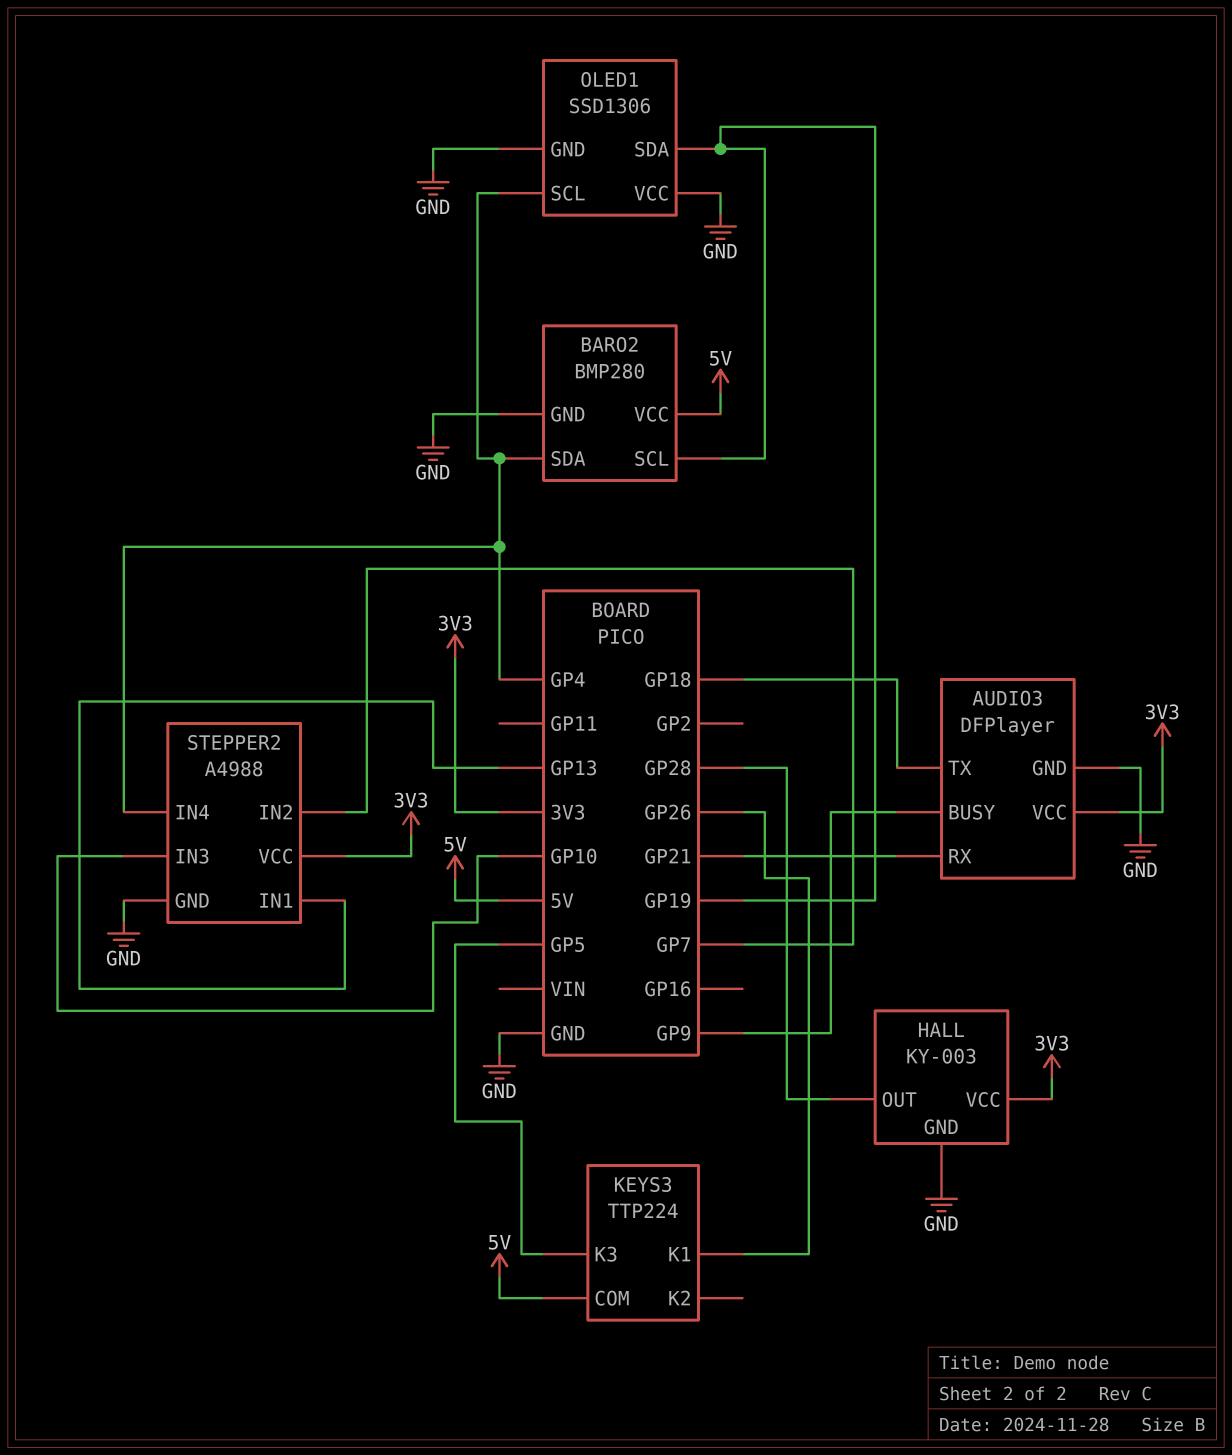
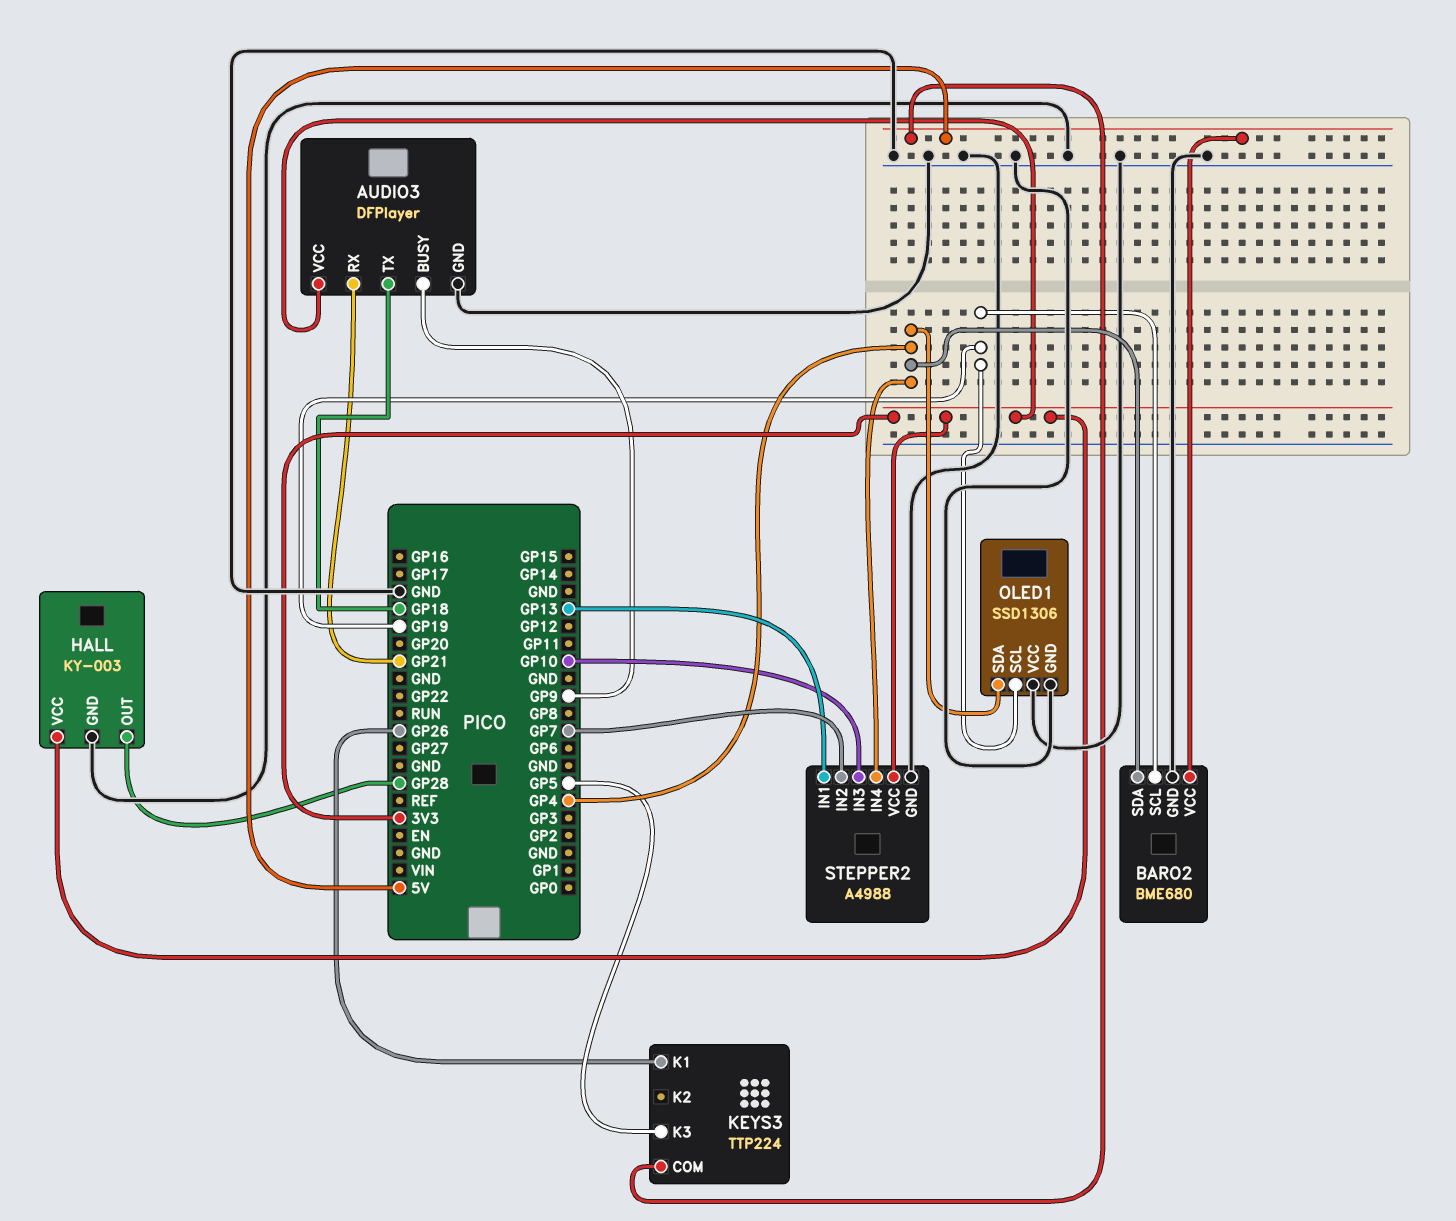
BARO2: BMP280 -> BME680
OLED1 pin SCL: GP4 -> GP19
OLED1 pin SDA: GP19 -> GP4

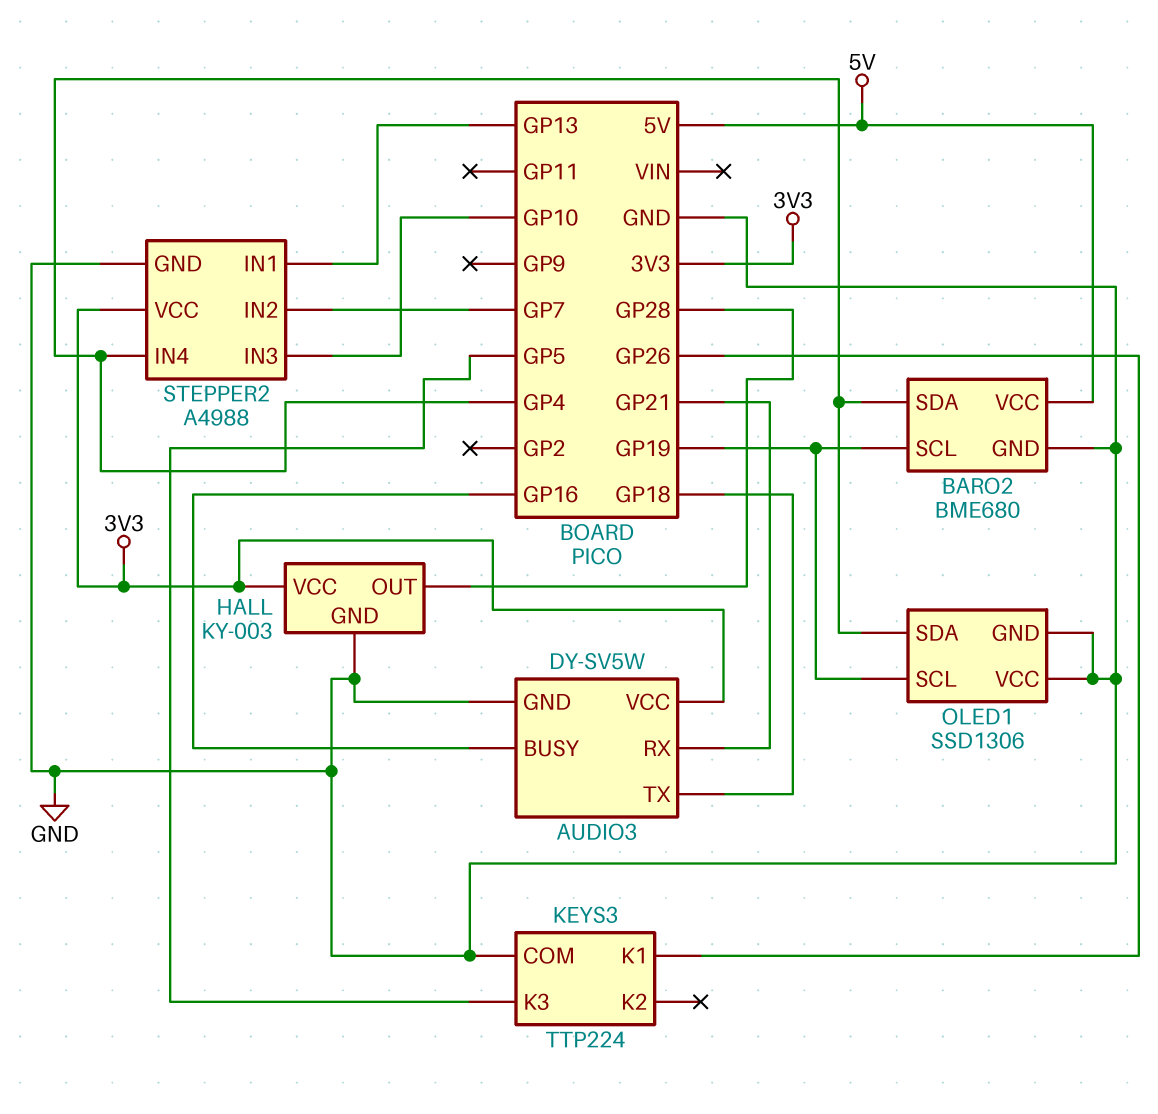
AUDIO3: DFPlayer -> DY-SV5W
AUDIO3 pin BUSY: GP9 -> GP16
KEYS3 pin COM: 5V -> GND

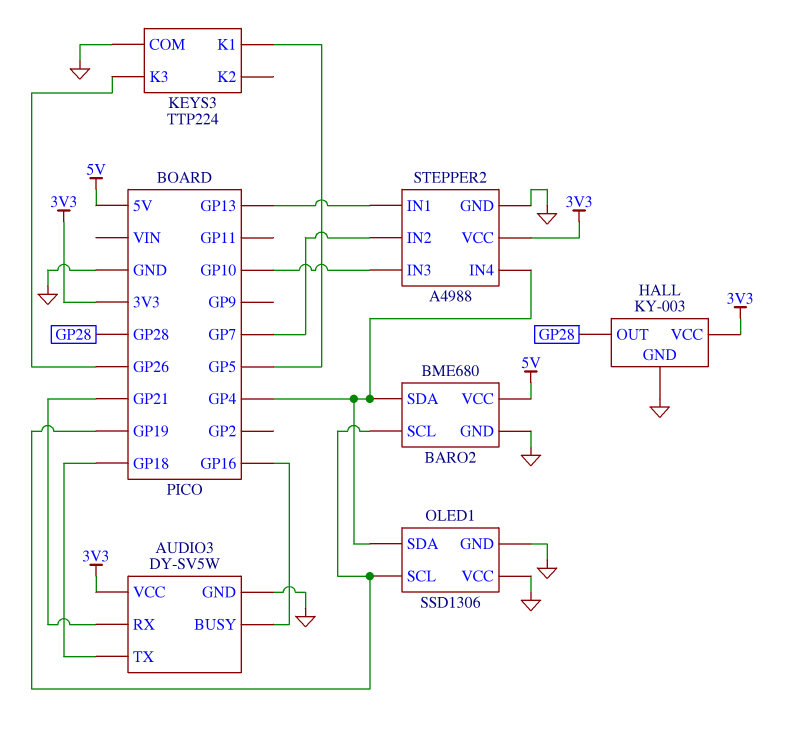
KEYS3 pin K1: GP26 -> GP5
KEYS3 pin K3: GP5 -> GP26

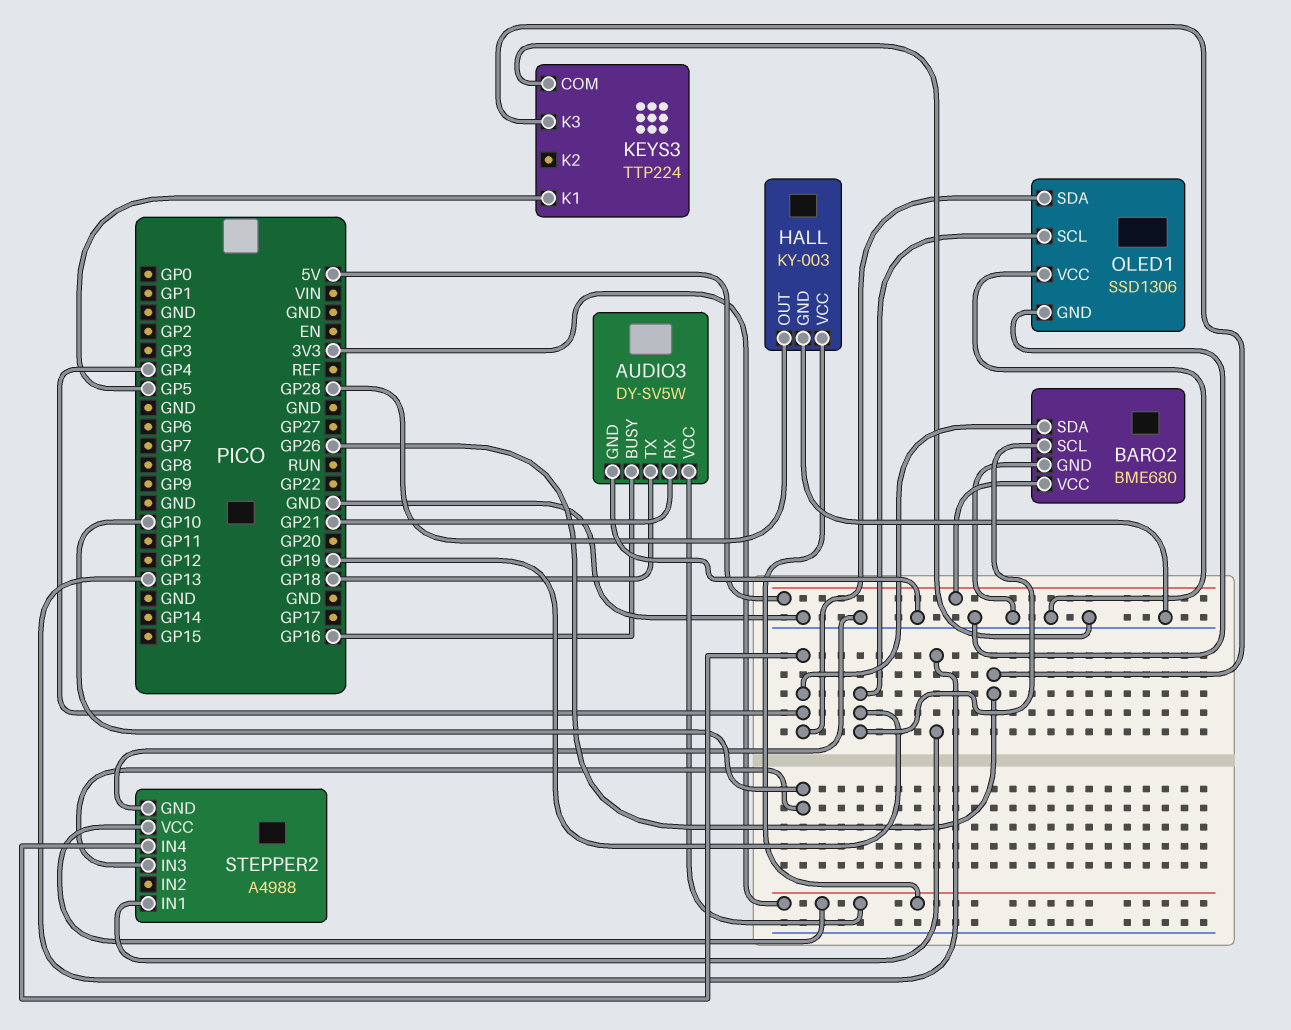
STEPPER2 pin IN2: GP7 -> none

